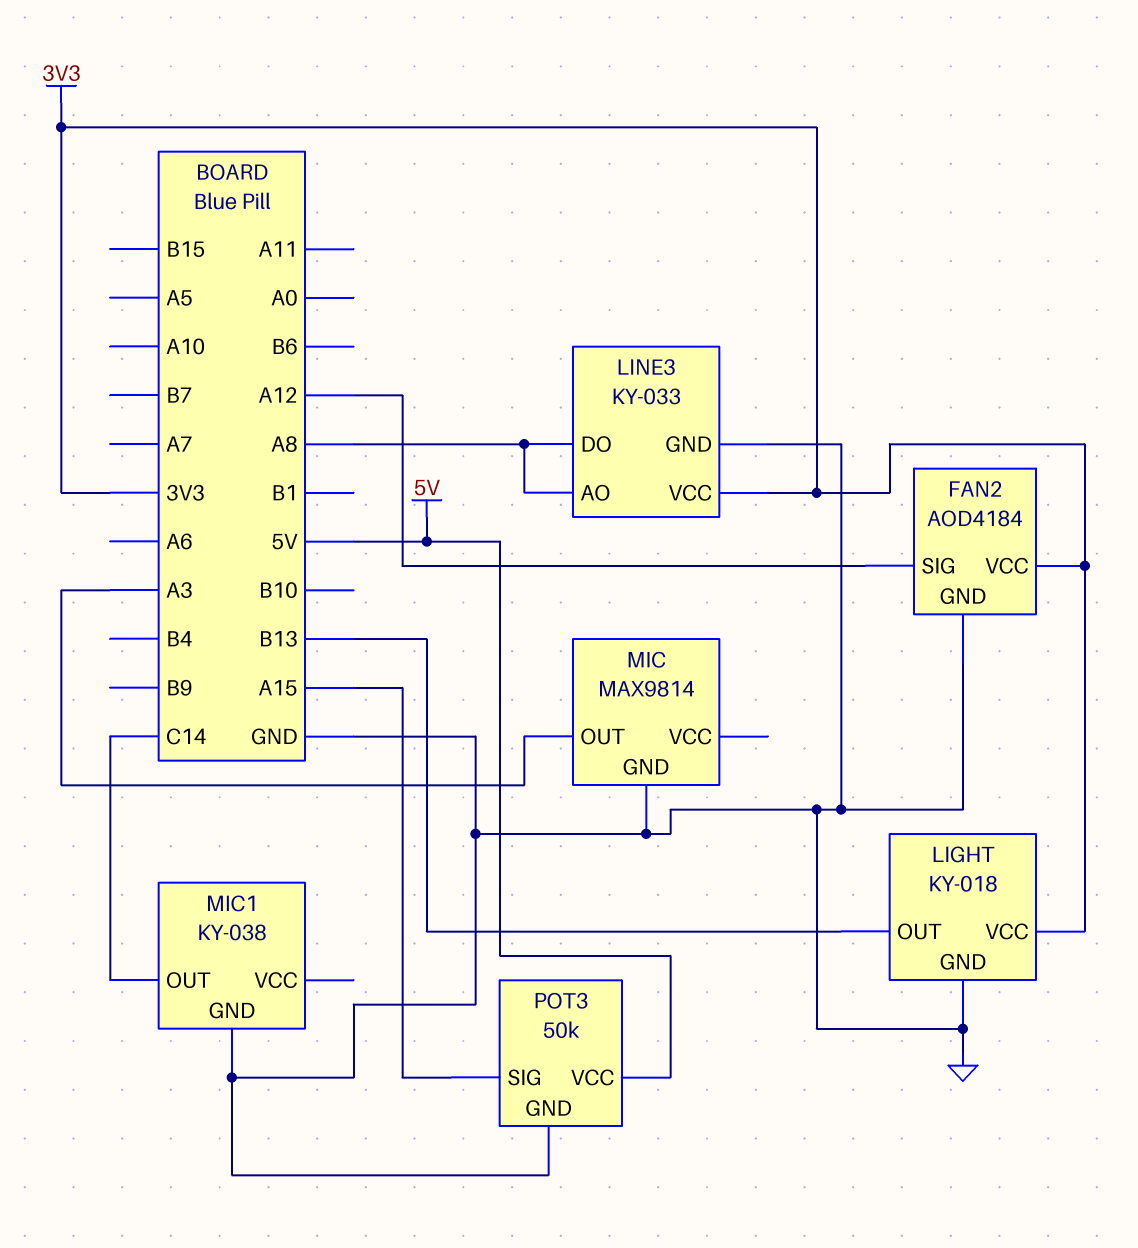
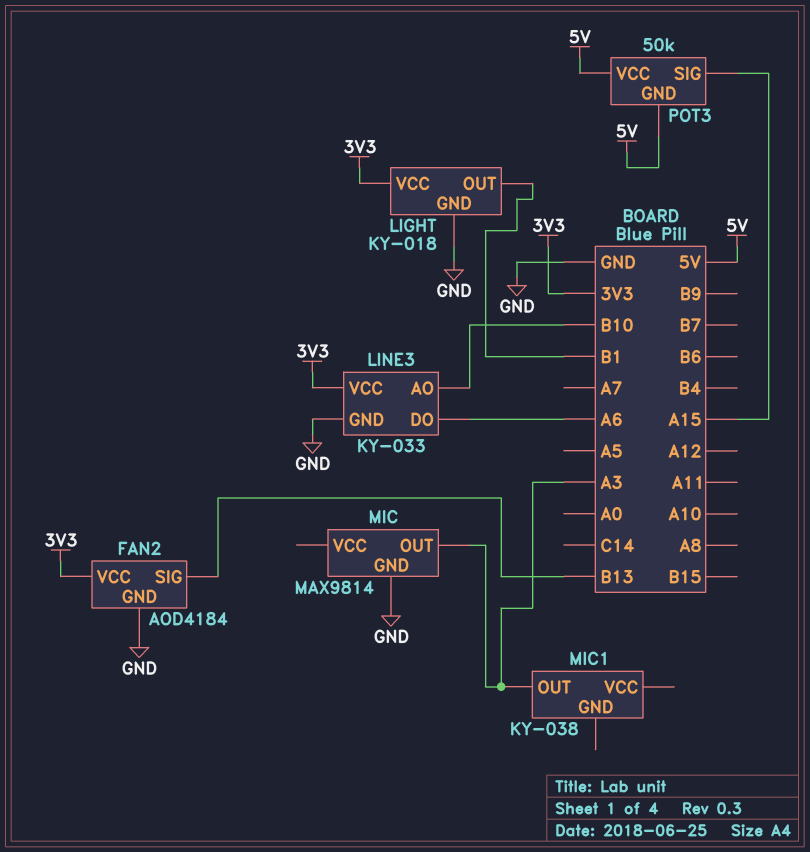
FAN2 pin SIG: A12 -> B13
LIGHT pin OUT: B13 -> B1
LINE3 pin AO: A8 -> B10
LINE3 pin DO: A8 -> A6
MIC1 pin GND: GND -> none
MIC1 pin OUT: C14 -> A3
POT3 pin GND: GND -> 5V

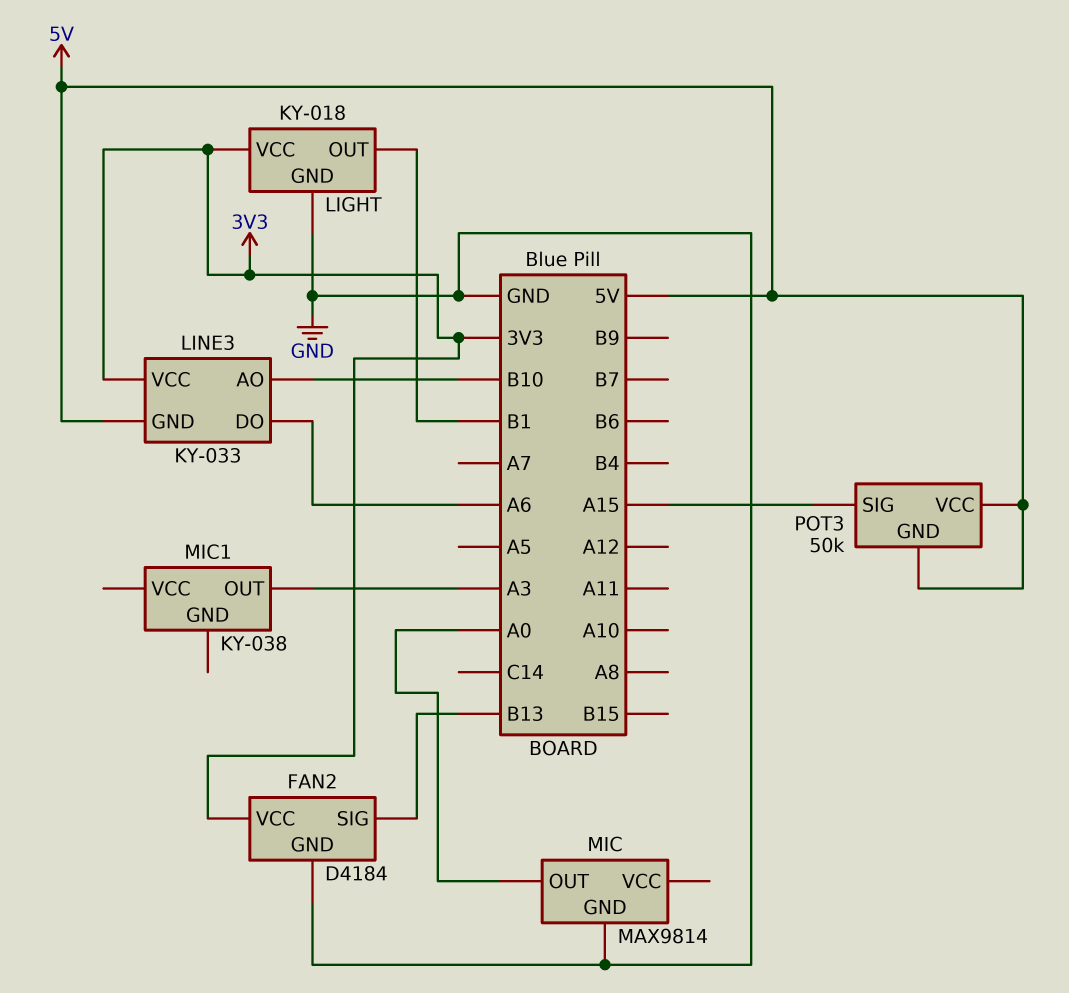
FAN2: AOD4184 -> D4184
LINE3 pin GND: GND -> 5V
MIC pin OUT: A3 -> A0

